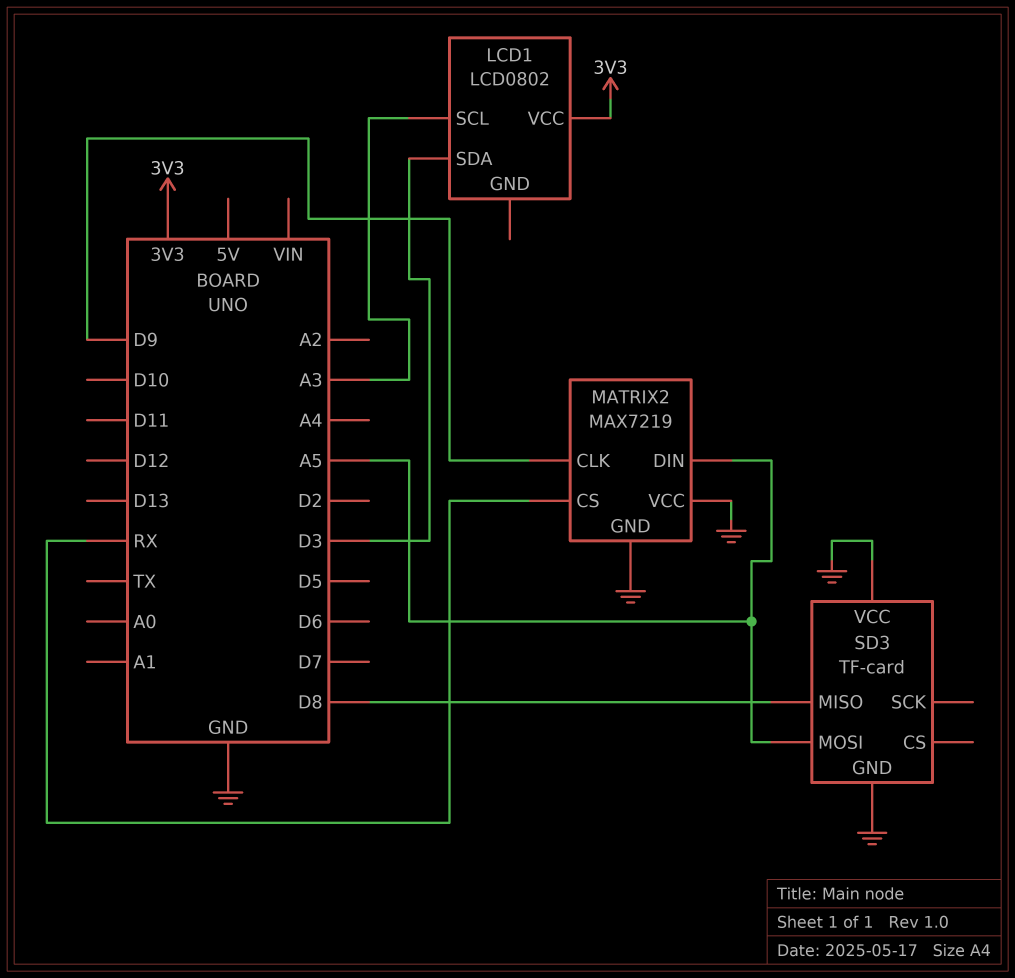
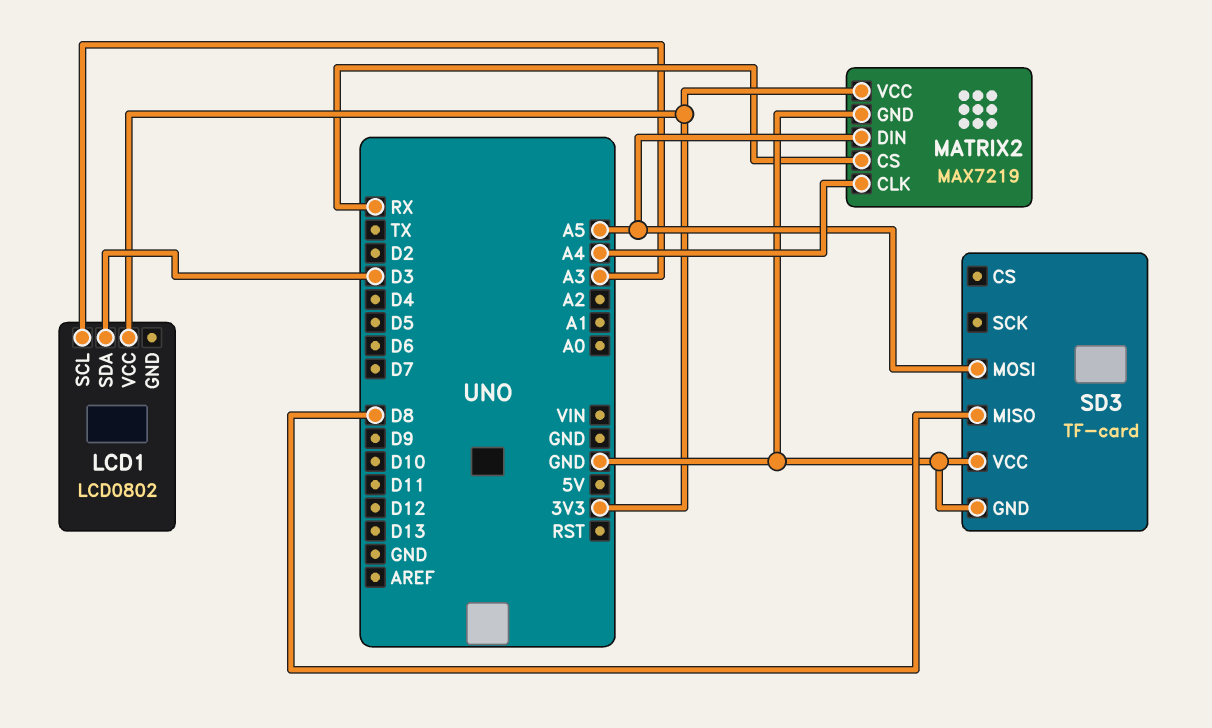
MATRIX2 pin CLK: D9 -> A4
MATRIX2 pin VCC: GND -> 3V3

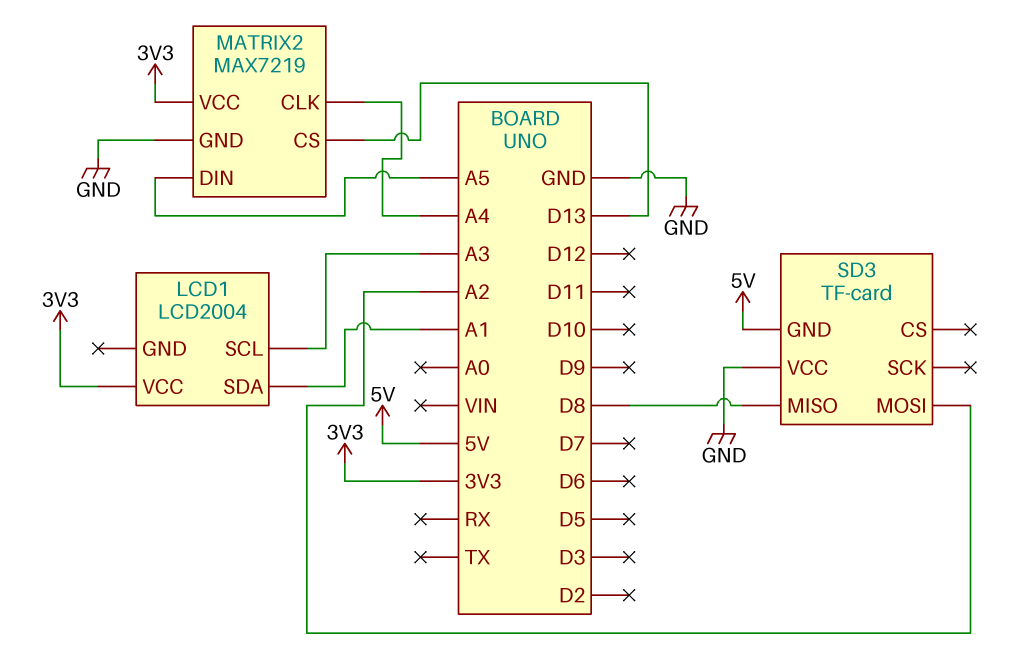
LCD1: LCD0802 -> LCD2004
LCD1 pin SDA: D3 -> A1
MATRIX2 pin CS: RX -> D13
SD3 pin GND: GND -> 5V
SD3 pin MOSI: A5 -> A2

